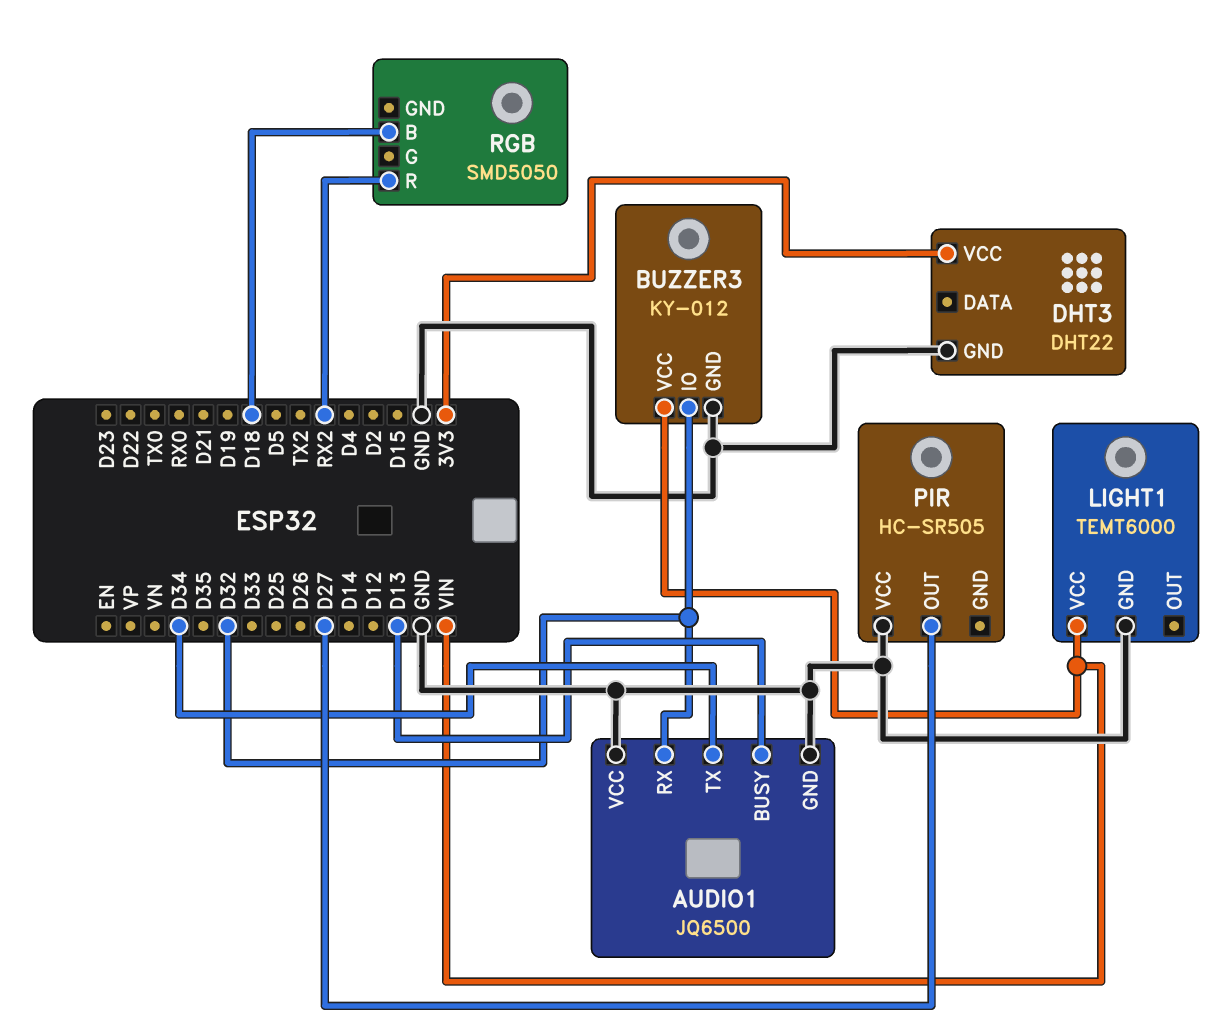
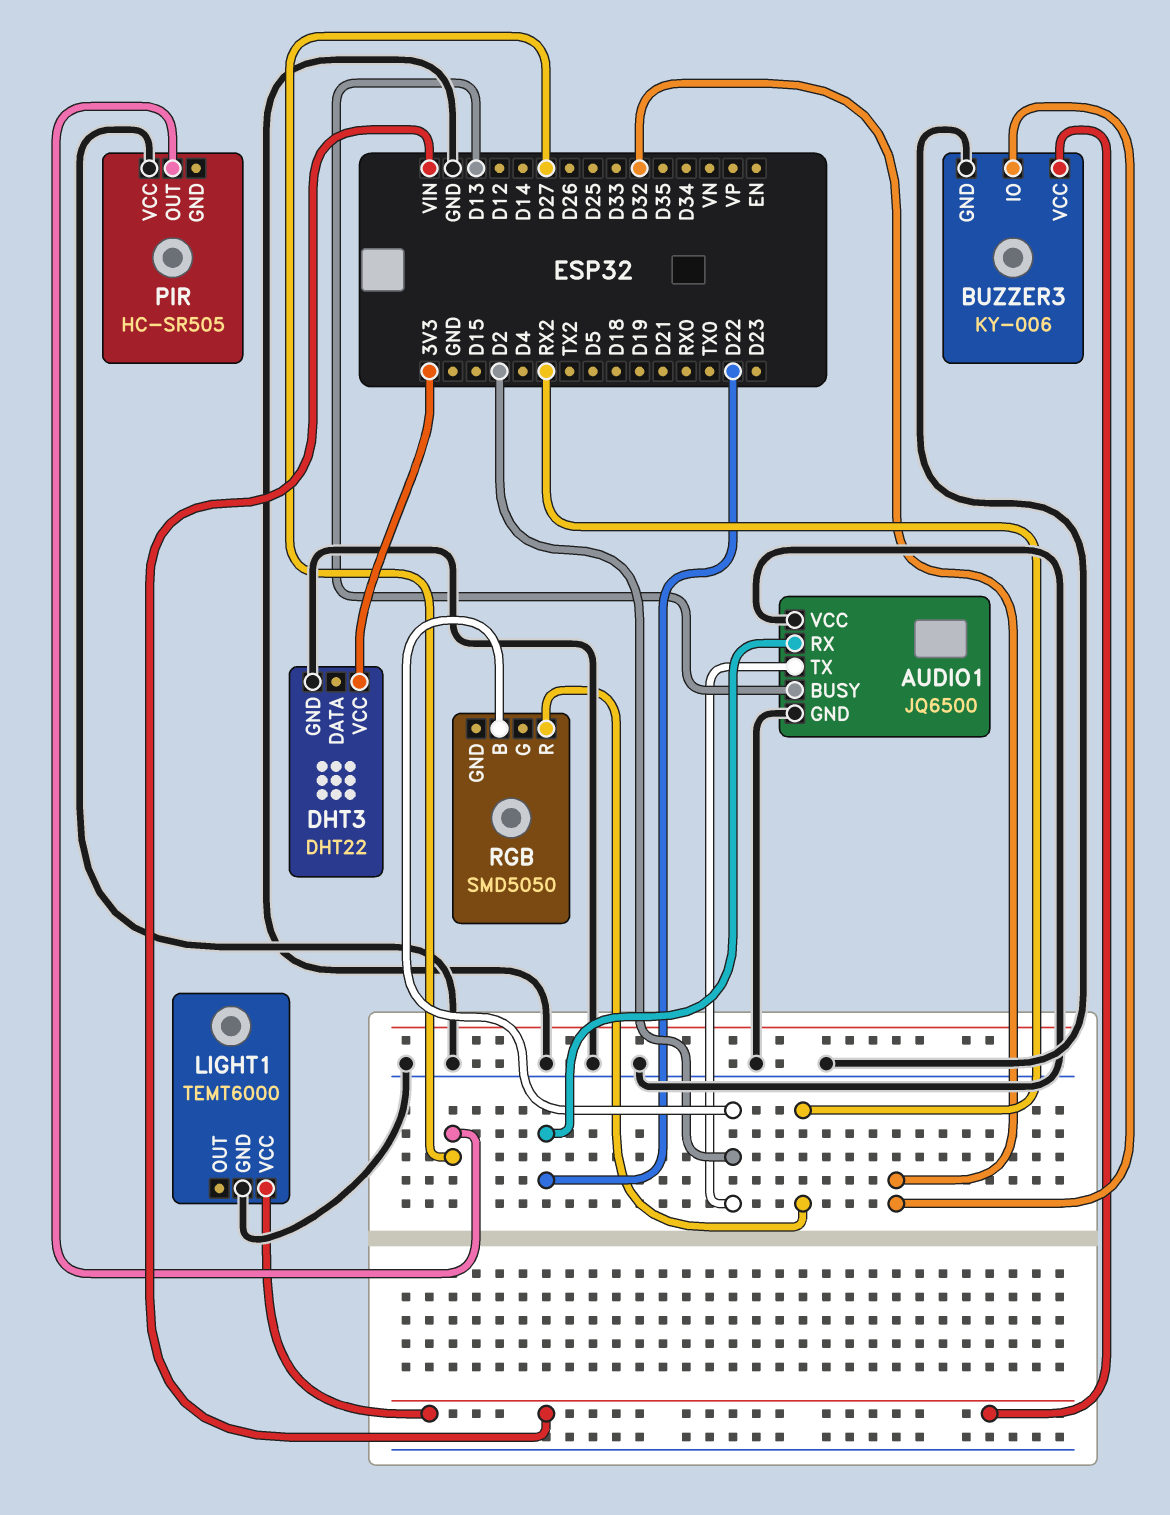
AUDIO1 pin RX: D32 -> D22
AUDIO1 pin TX: D34 -> D2
BUZZER3: KY-012 -> KY-006
RGB pin B: D18 -> D2

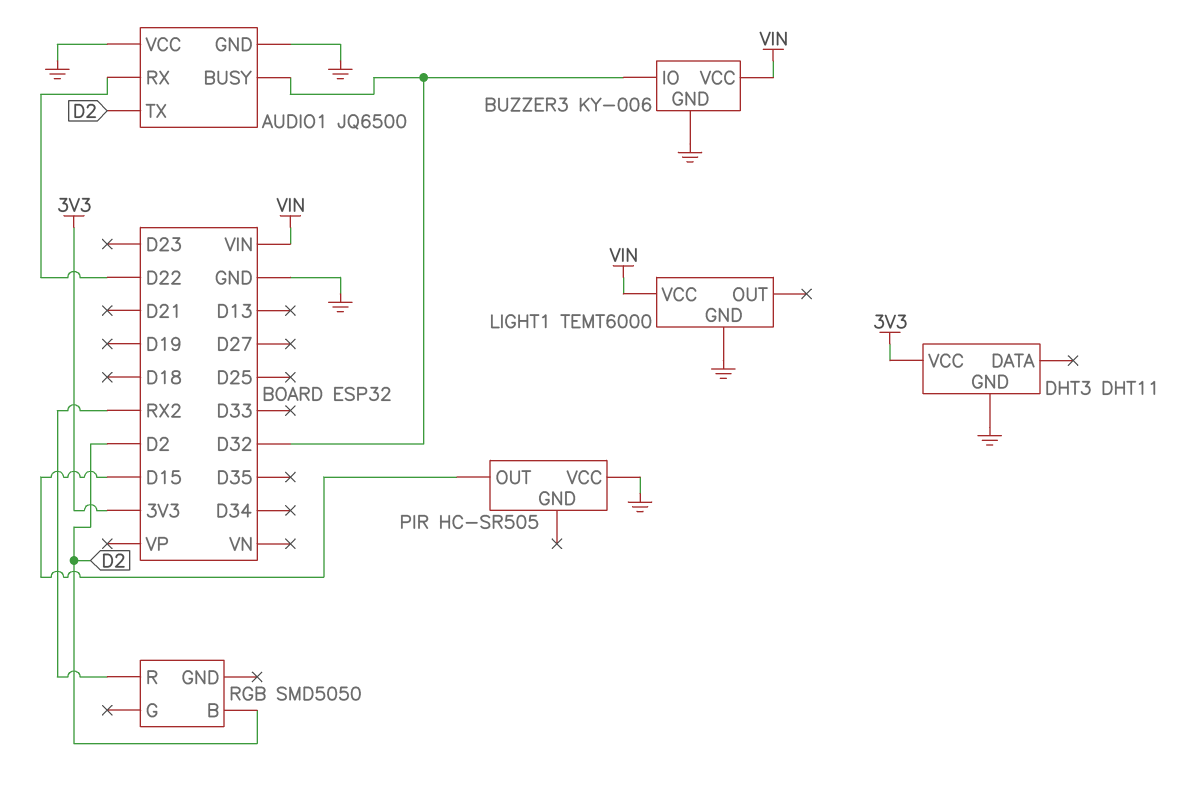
AUDIO1 pin BUSY: D13 -> D32
DHT3: DHT22 -> DHT11
PIR pin OUT: D27 -> D15

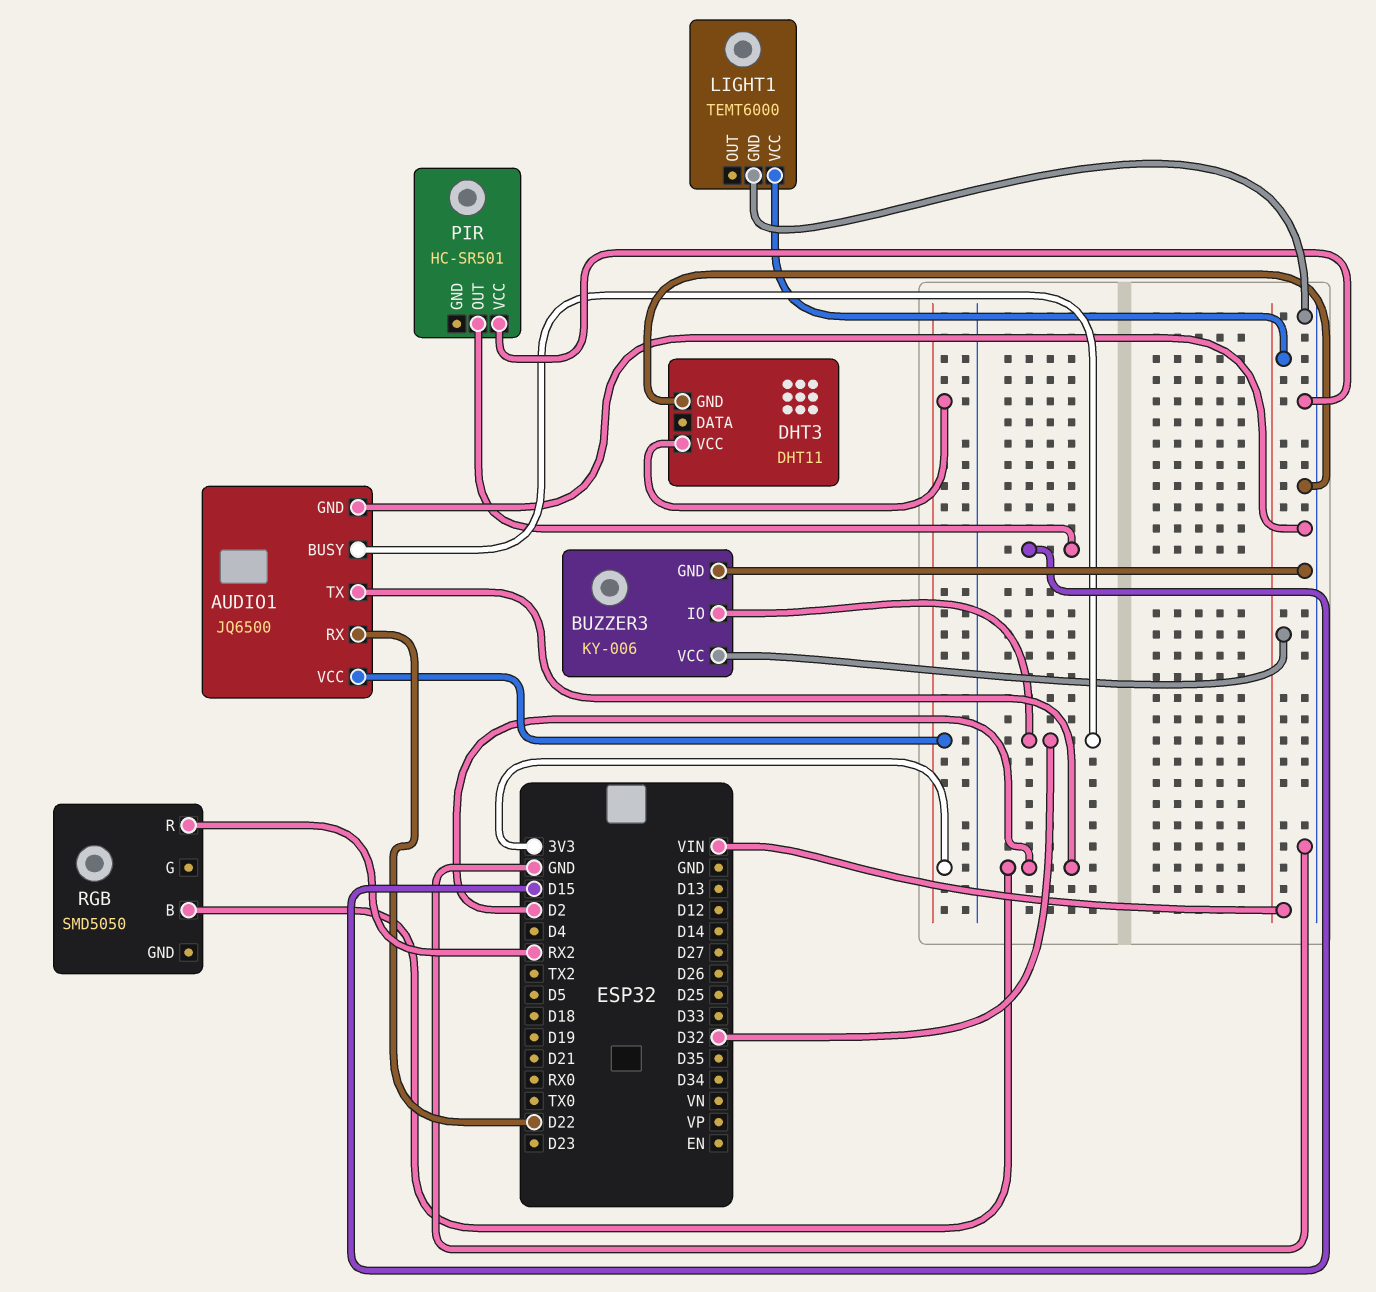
AUDIO1 pin VCC: GND -> 3V3
PIR: HC-SR505 -> HC-SR501

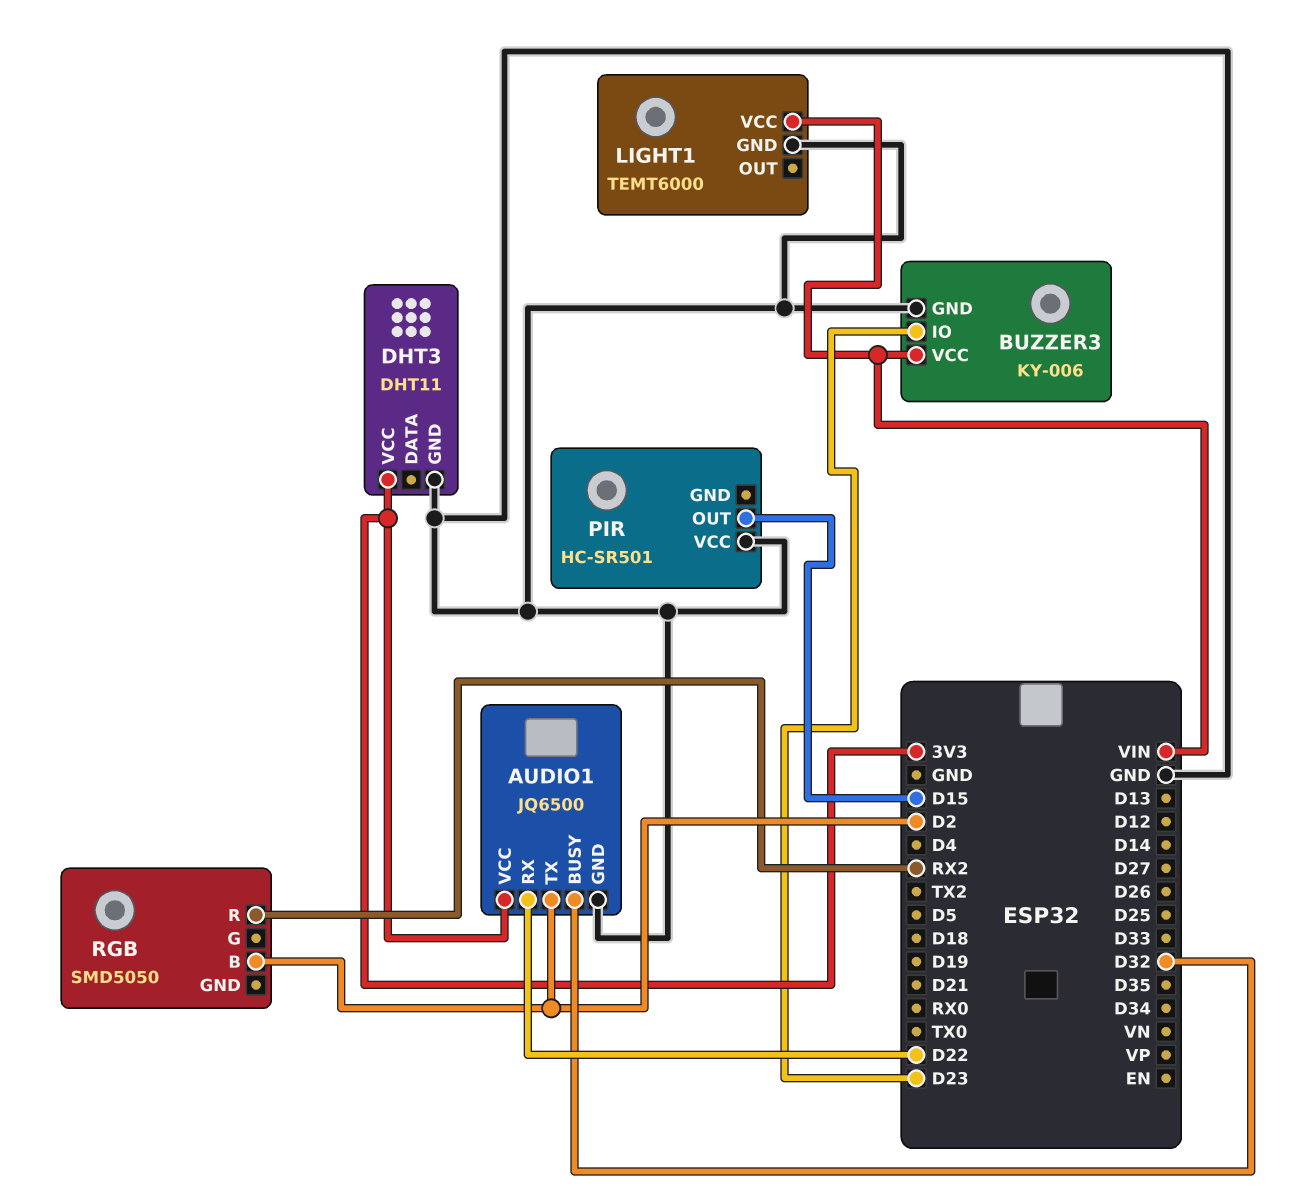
BUZZER3 pin IO: D32 -> D23

